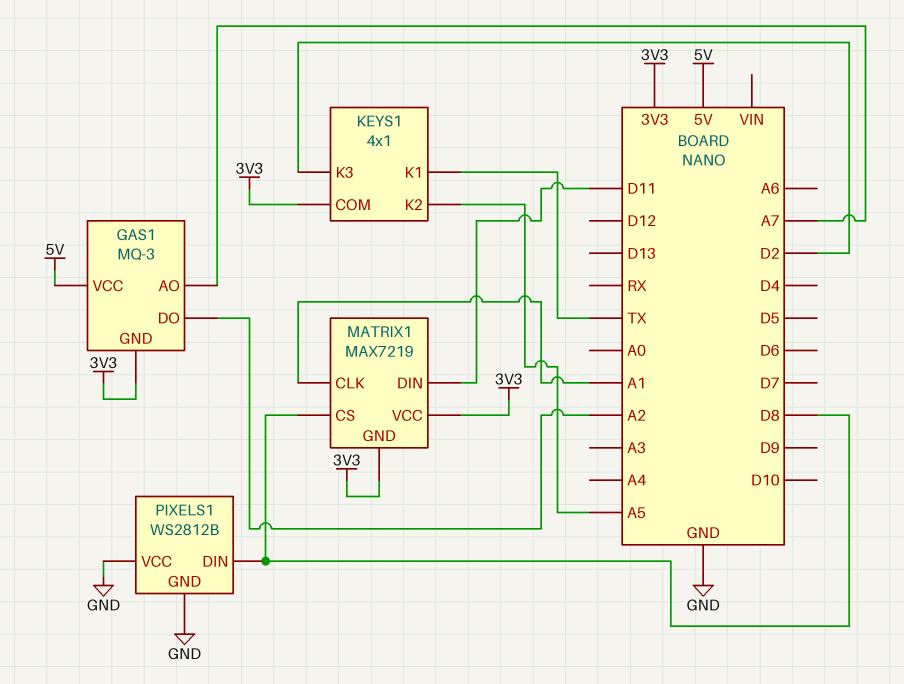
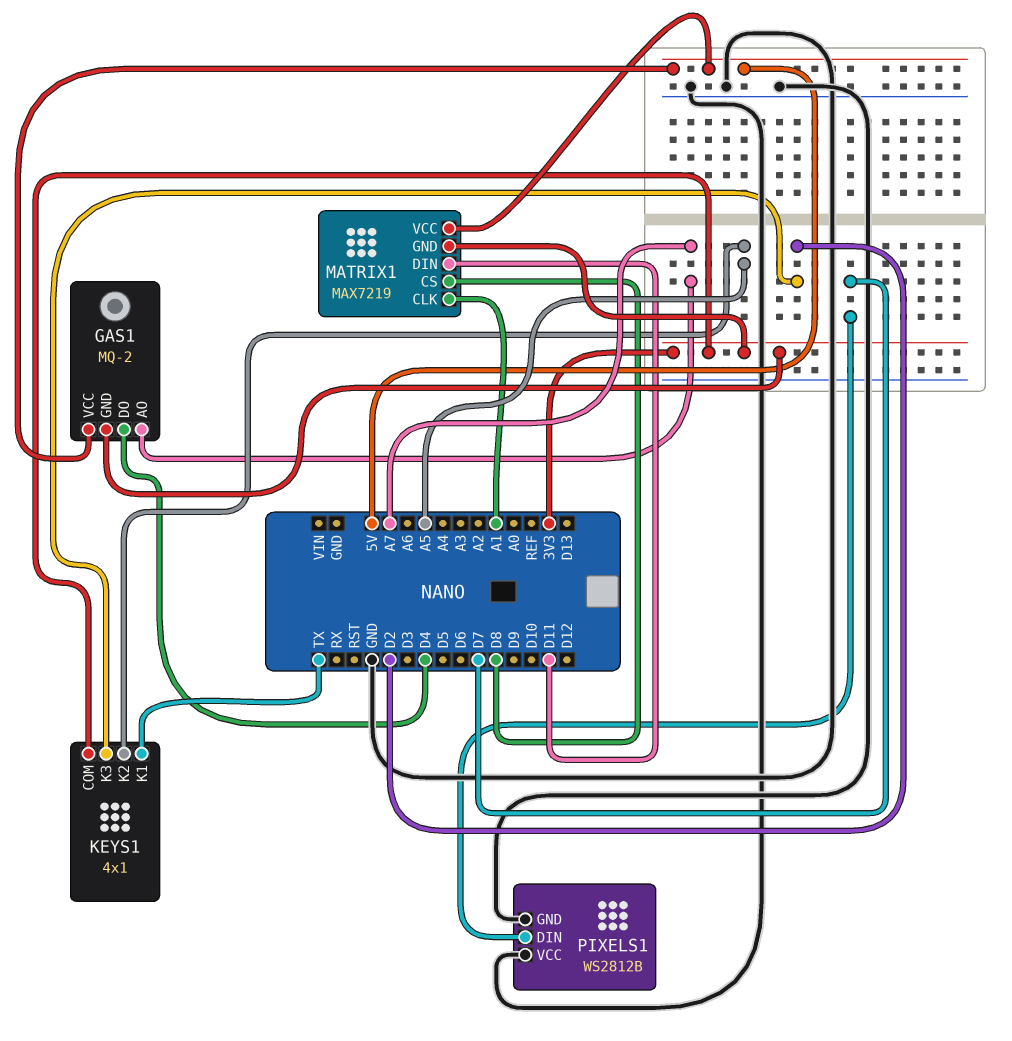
GAS1: MQ-3 -> MQ-2
GAS1 pin DO: A2 -> D4
MATRIX1 pin VCC: 3V3 -> 5V
PIXELS1 pin DIN: D8 -> D7

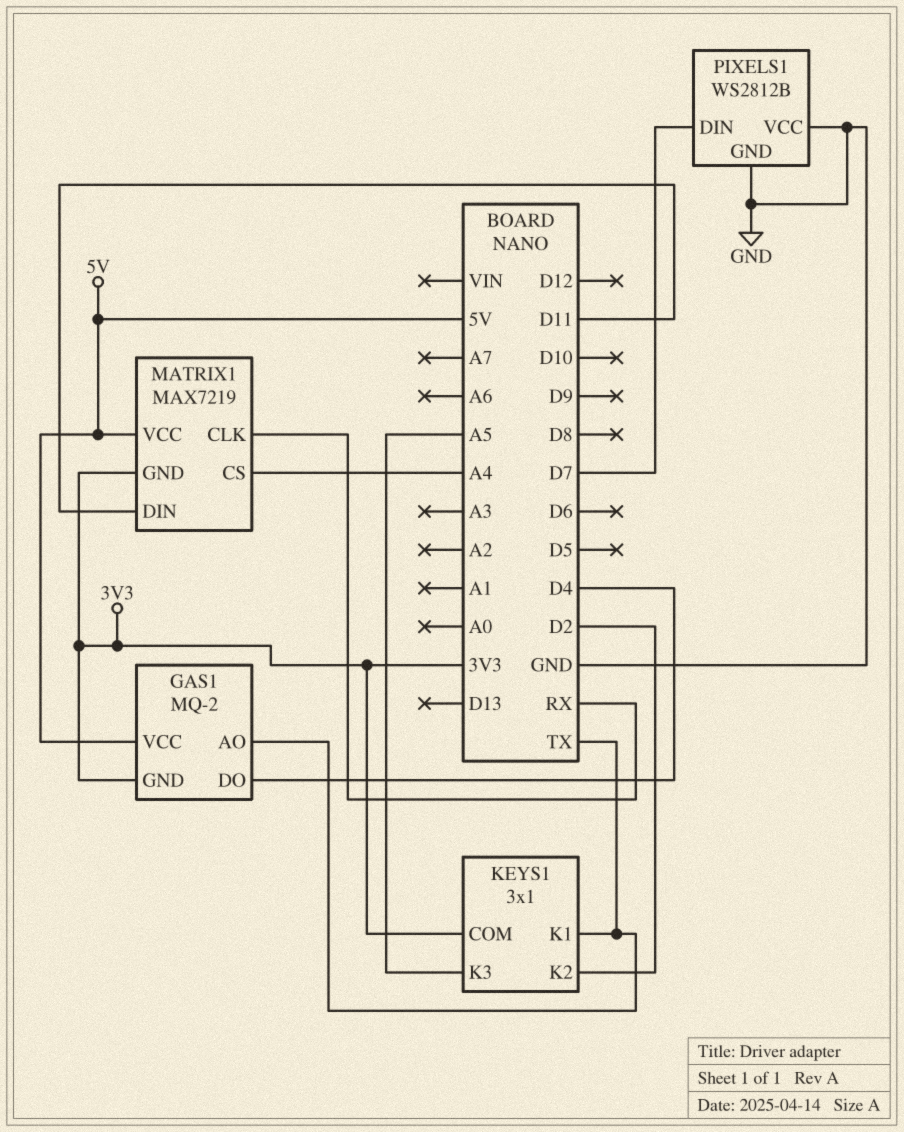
GAS1 pin AO: A7 -> TX
KEYS1: 4x1 -> 3x1
KEYS1 pin K2: A5 -> D2
KEYS1 pin K3: D2 -> A5
MATRIX1 pin CLK: A1 -> RX
MATRIX1 pin CS: D8 -> A4

